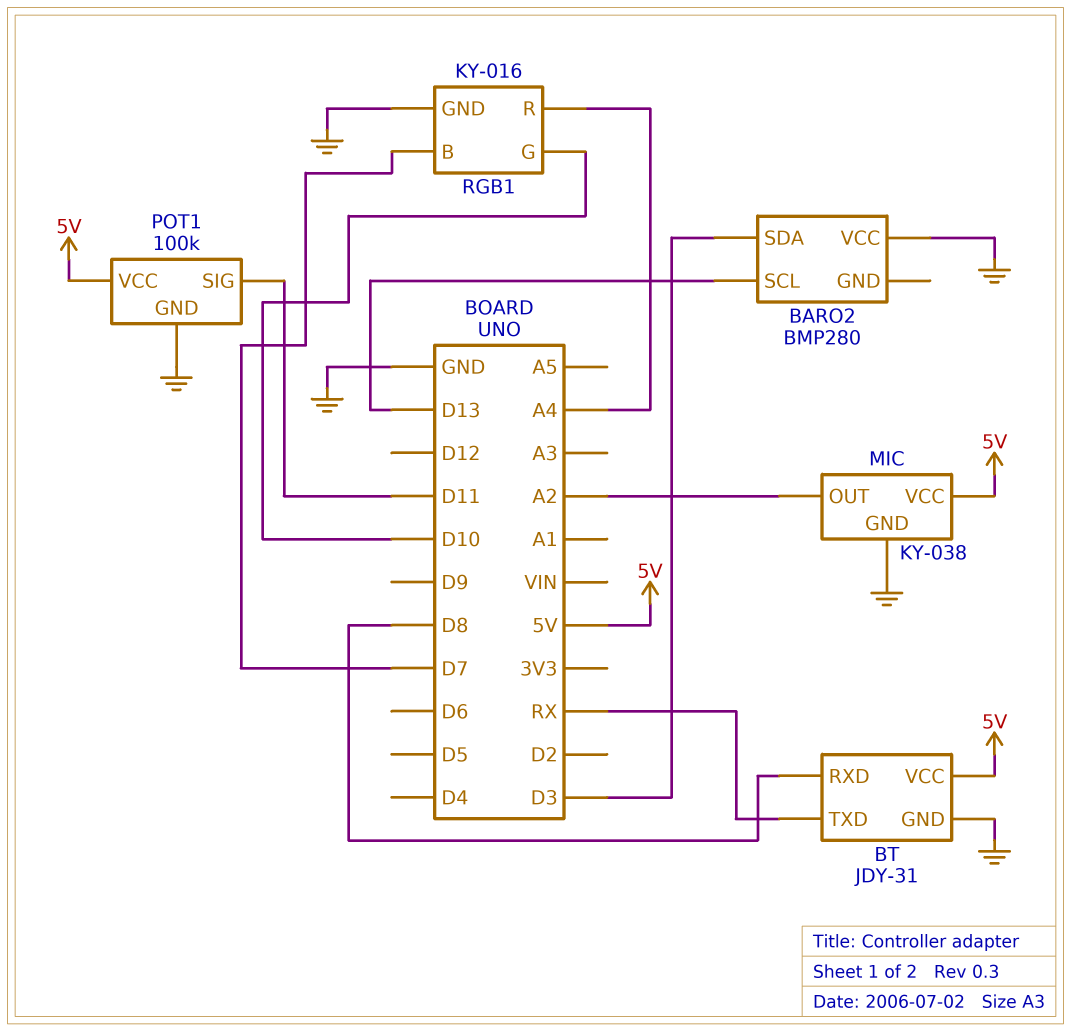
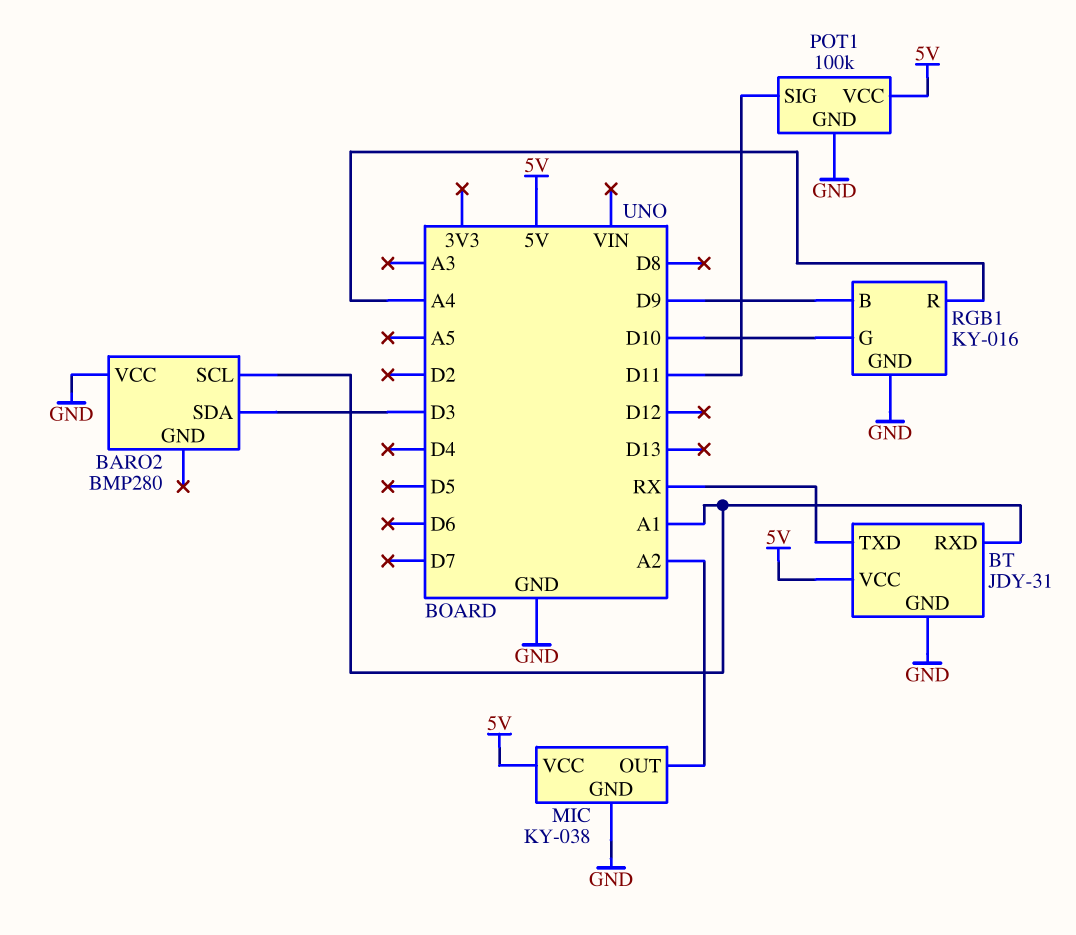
BARO2 pin SCL: D13 -> A1
BT pin RXD: D8 -> A1
RGB1 pin B: D7 -> D9

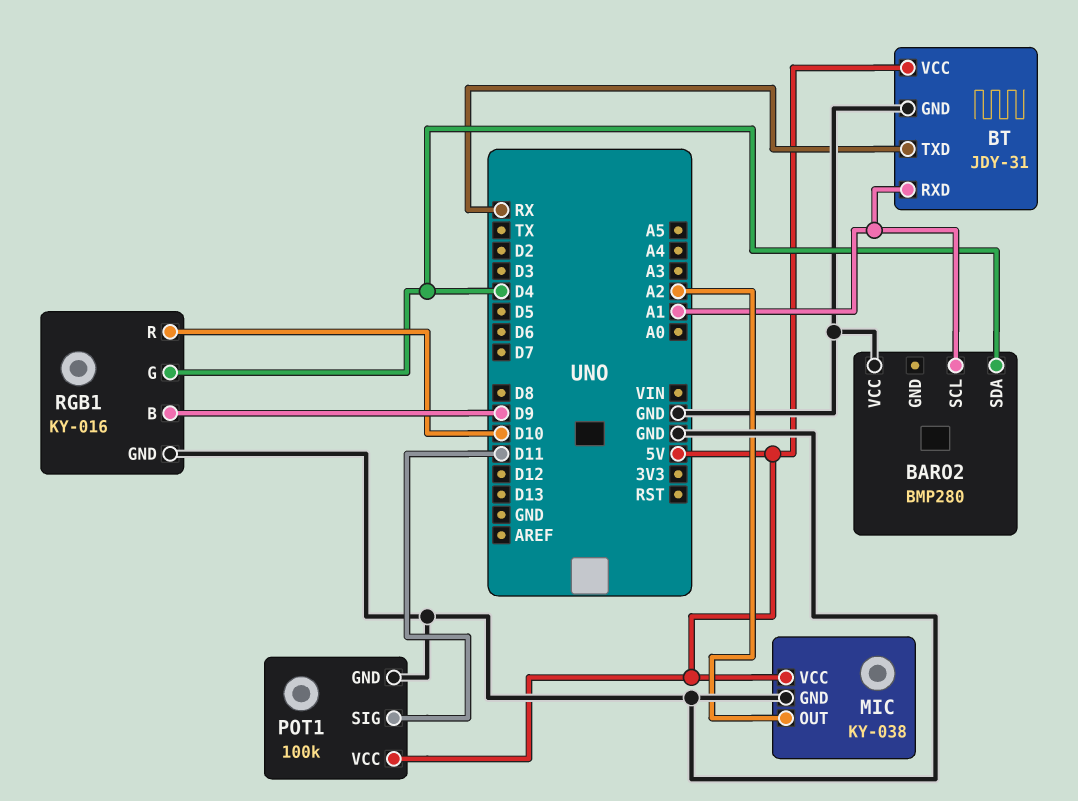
BARO2 pin SDA: D3 -> D4
RGB1 pin G: D10 -> D4
RGB1 pin R: A4 -> D10

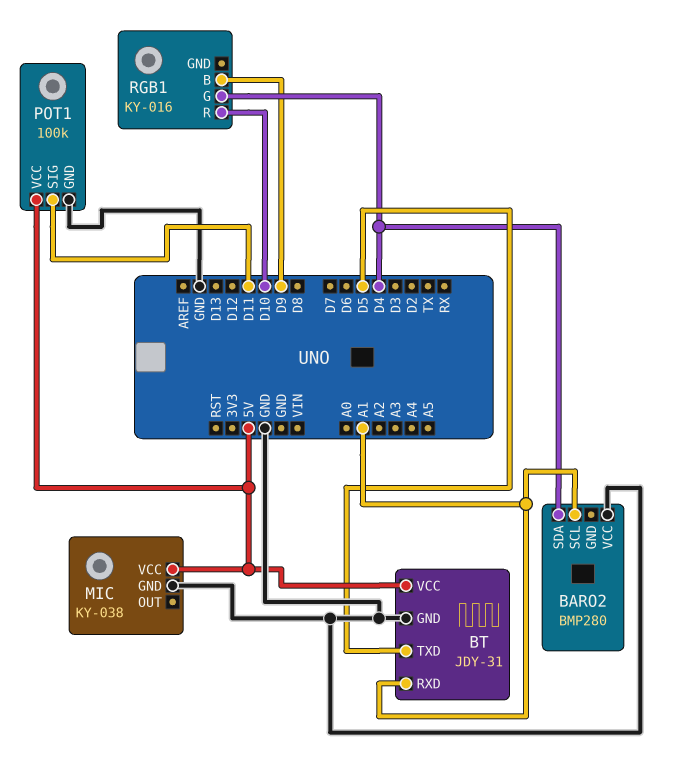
BT pin TXD: RX -> D5
MIC pin OUT: A2 -> none
RGB1 pin GND: GND -> none

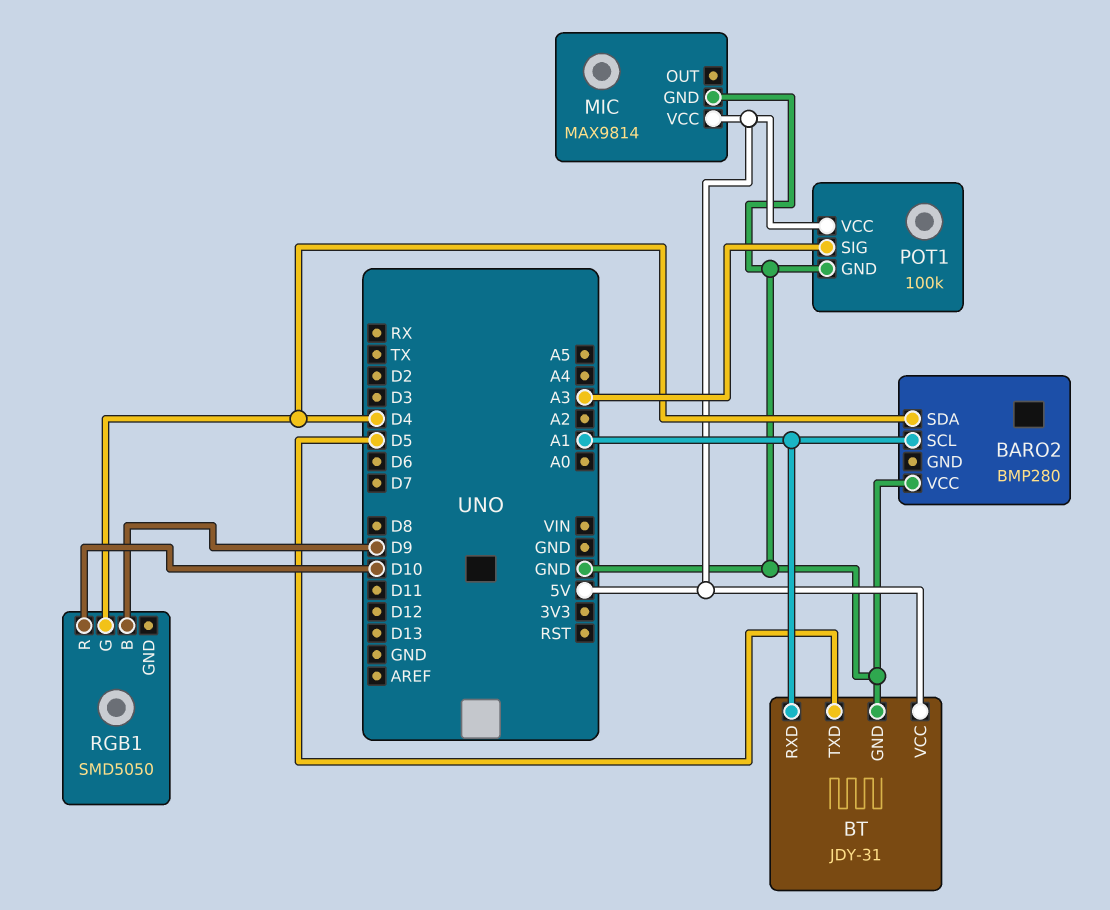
MIC: KY-038 -> MAX9814
POT1 pin SIG: D11 -> A3
RGB1: KY-016 -> SMD5050

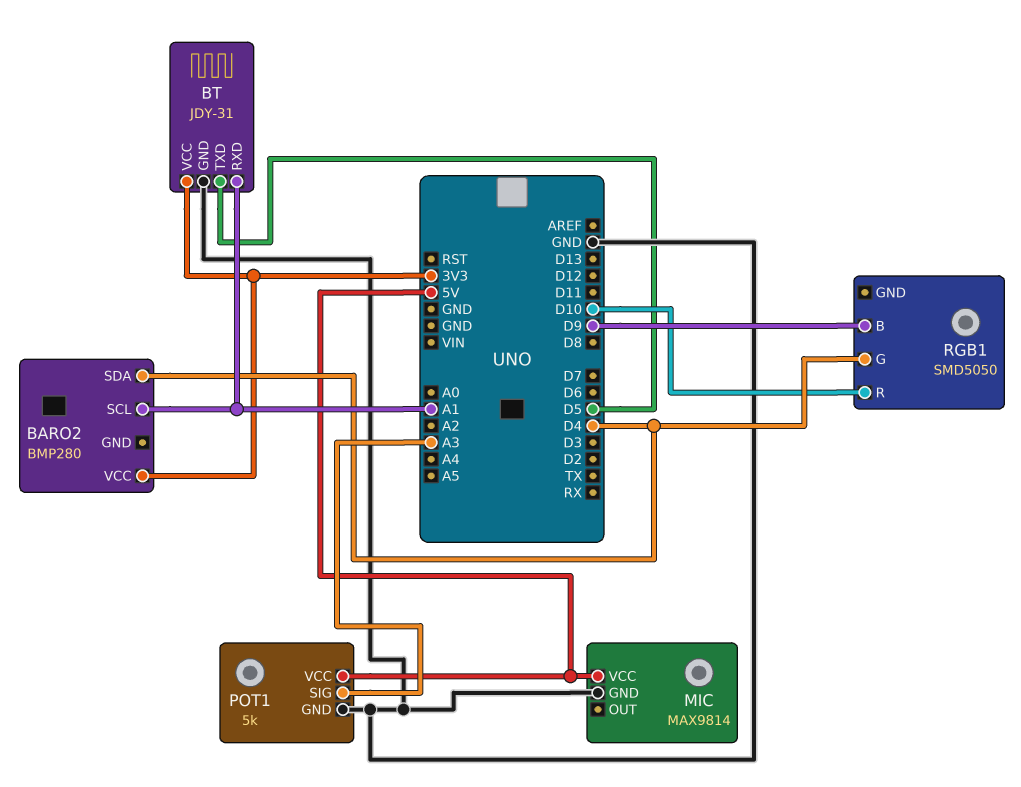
BARO2 pin VCC: GND -> 3V3
BT pin VCC: 5V -> 3V3
POT1: 100k -> 5k

